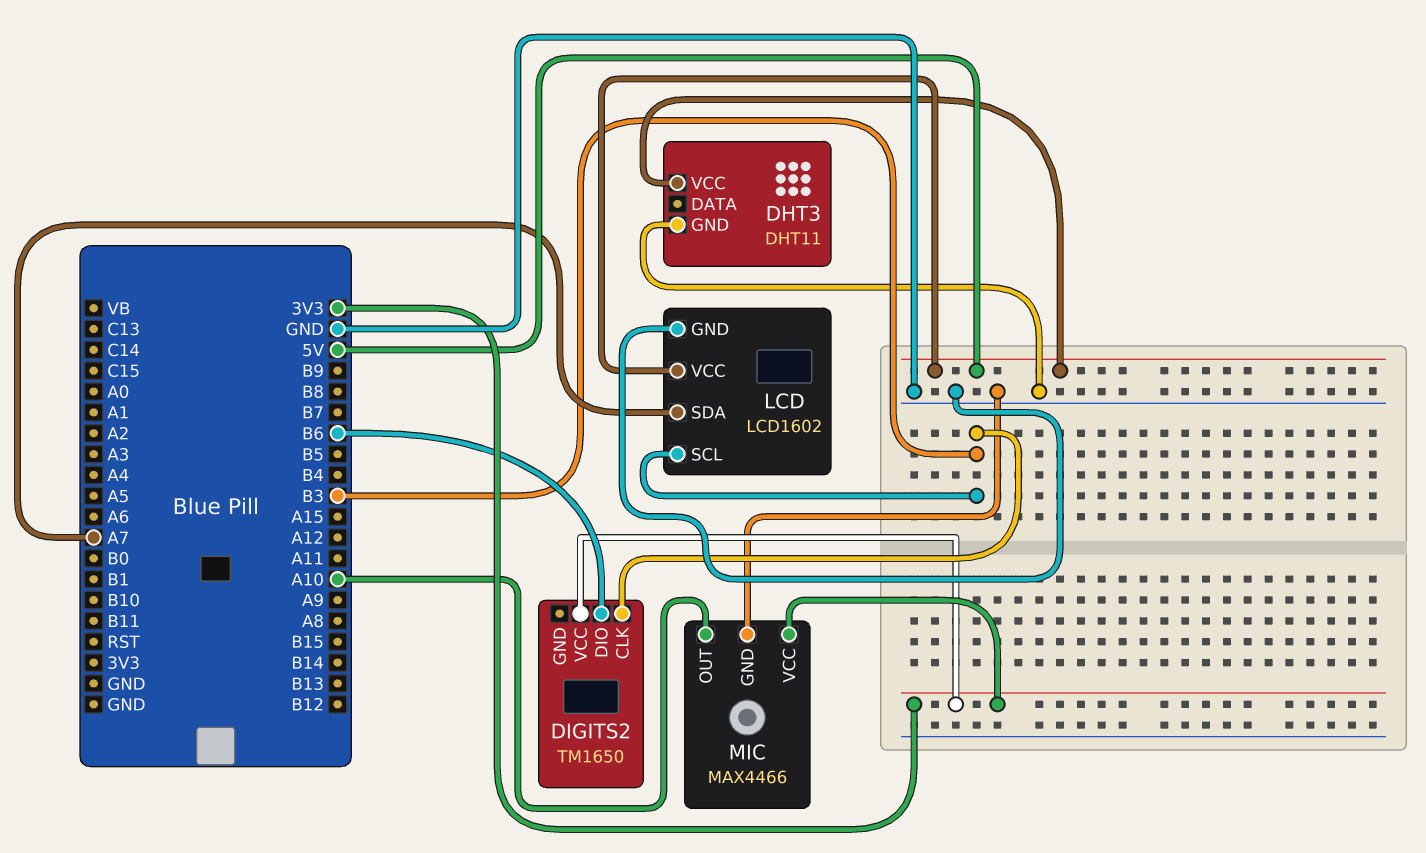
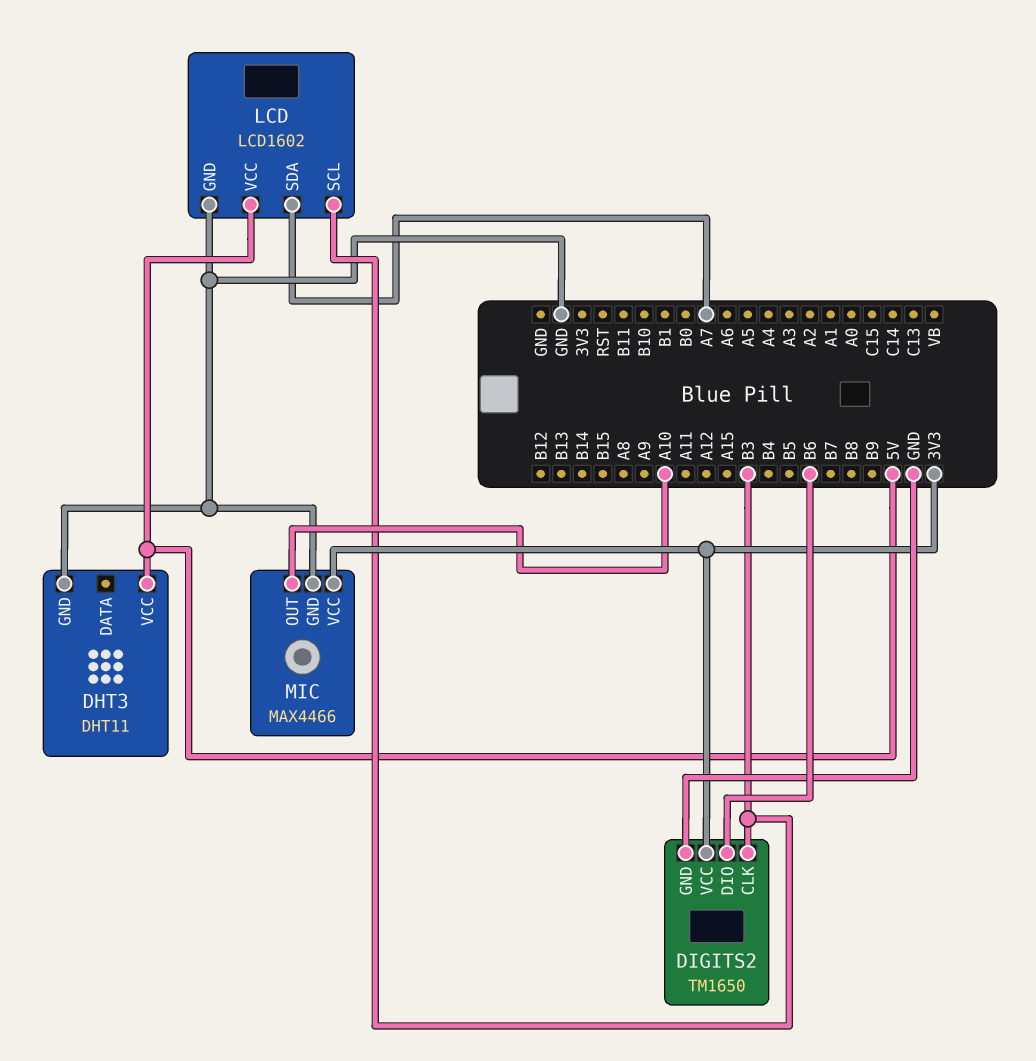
DIGITS2 pin GND: none -> GND

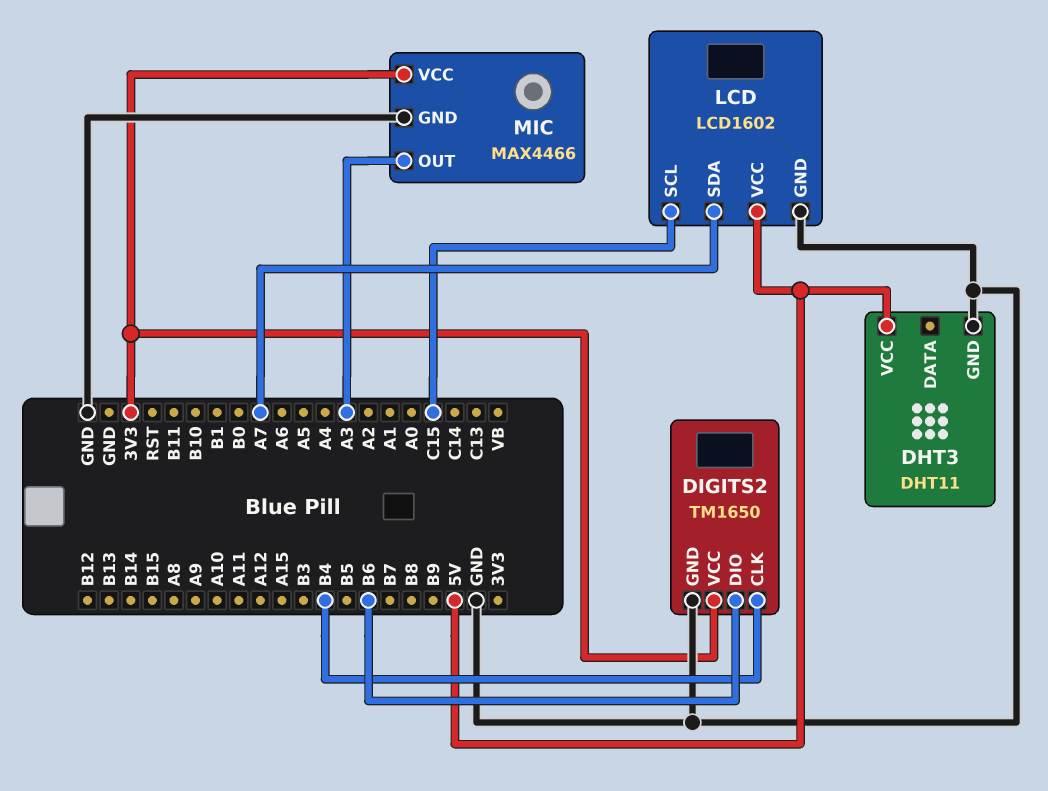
DIGITS2 pin CLK: B3 -> B4
LCD pin SCL: B3 -> C15
MIC pin OUT: A10 -> A3

